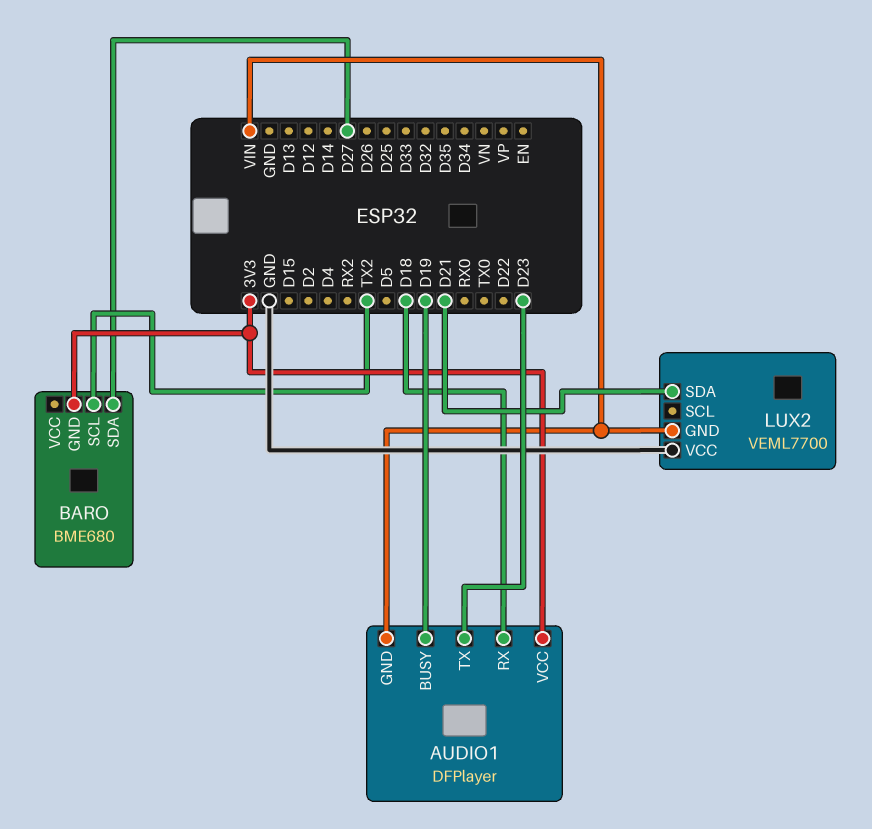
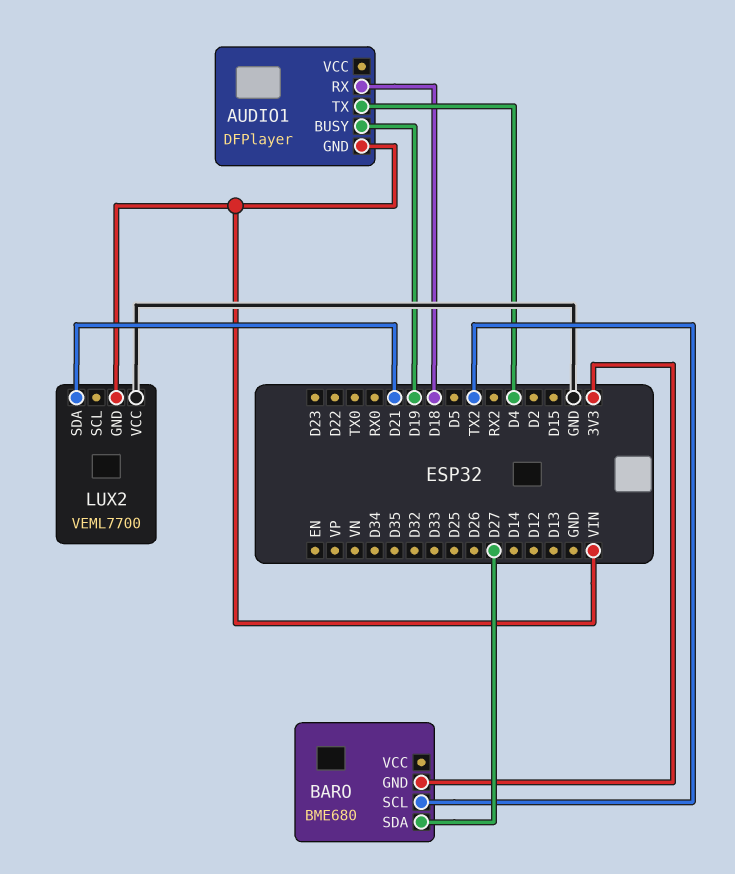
AUDIO1 pin TX: D23 -> D4
AUDIO1 pin VCC: 3V3 -> none

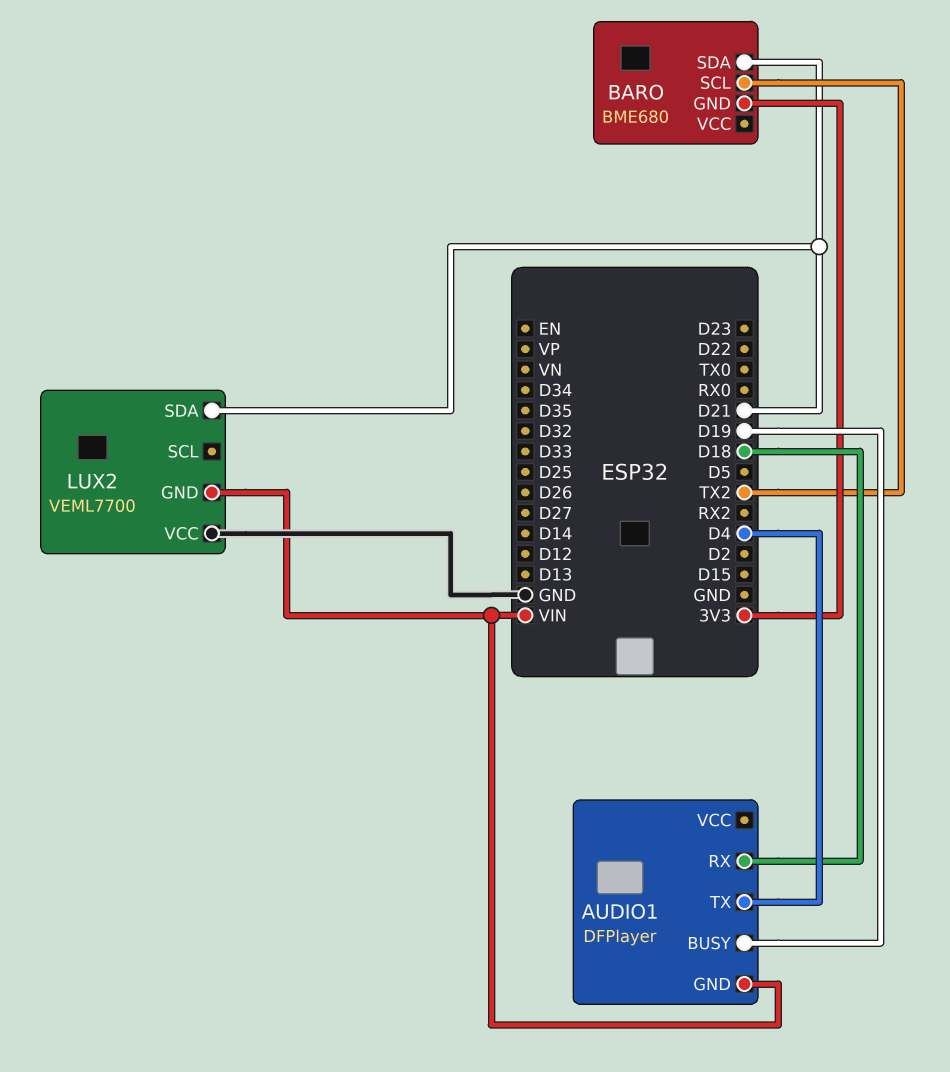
BARO pin SDA: D27 -> D21

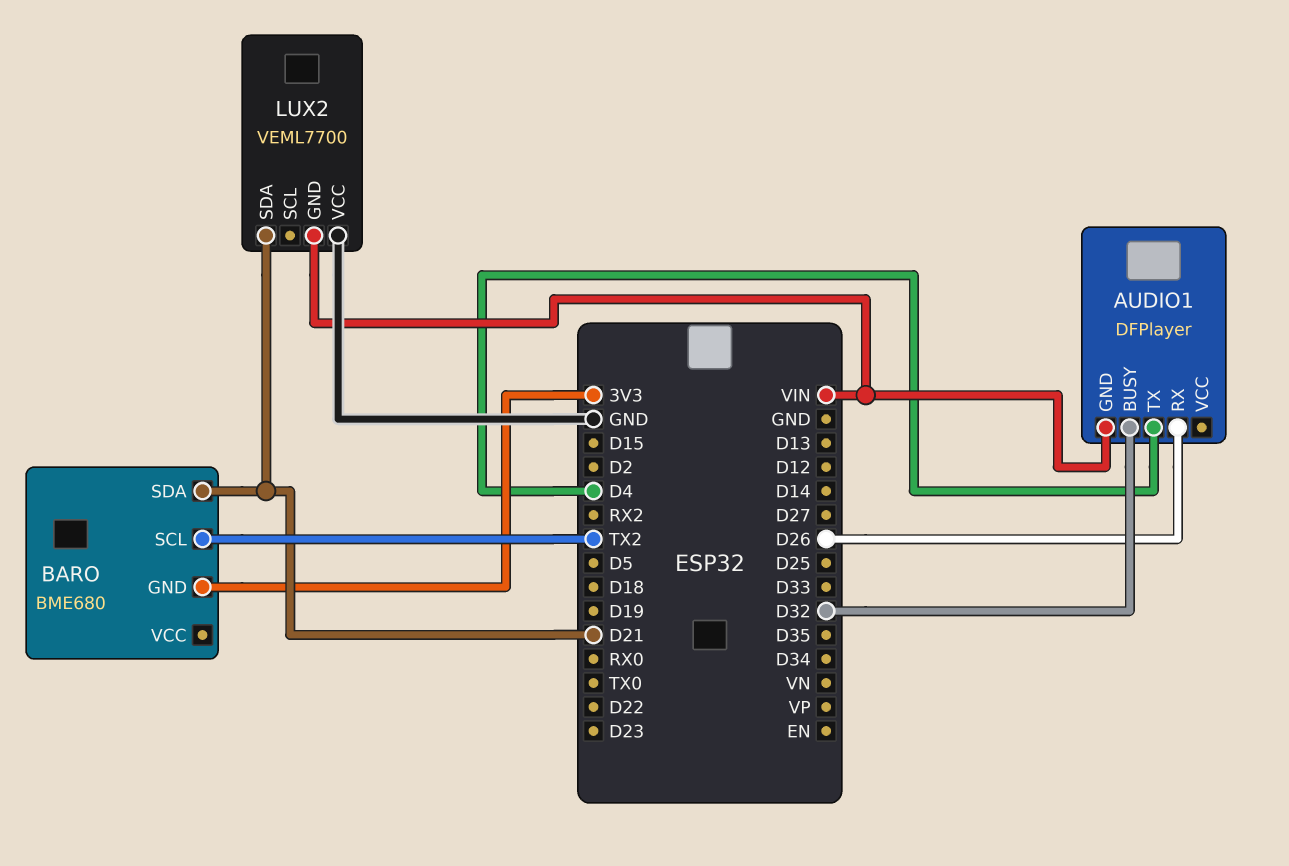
AUDIO1 pin BUSY: D19 -> D32
AUDIO1 pin RX: D18 -> D26

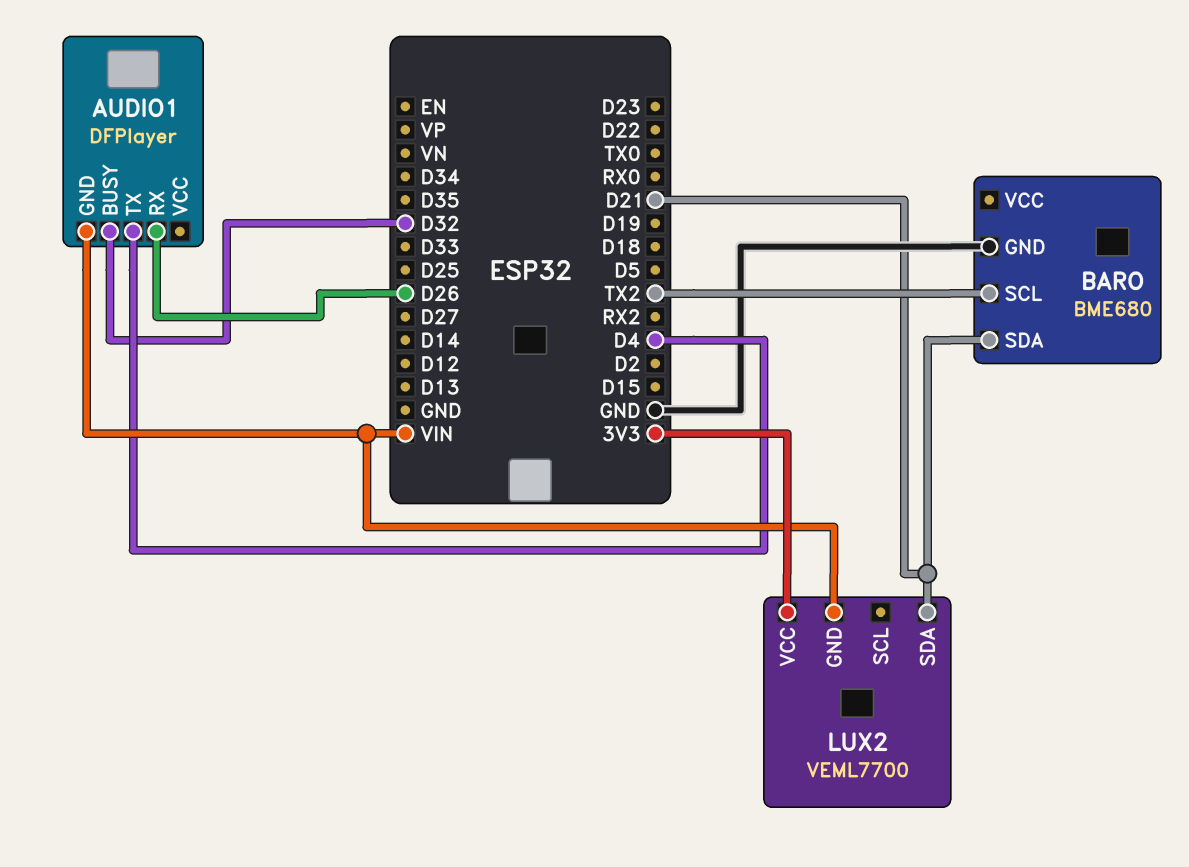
BARO pin GND: 3V3 -> GND
LUX2 pin VCC: GND -> 3V3

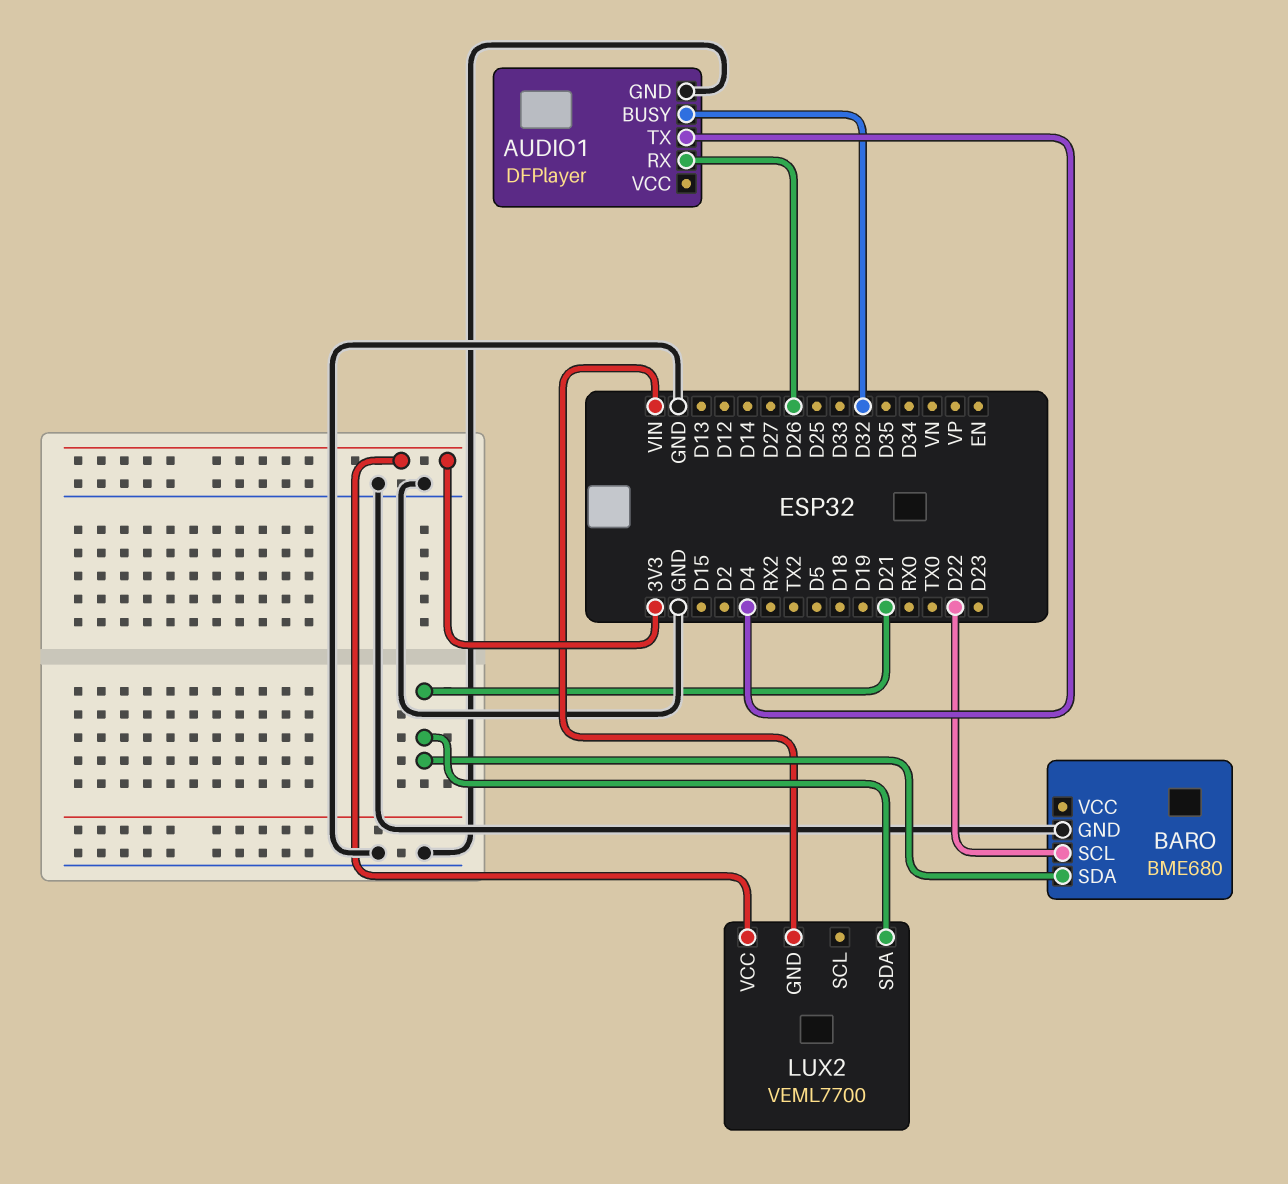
AUDIO1 pin GND: VIN -> GND
BARO pin SCL: TX2 -> D22

